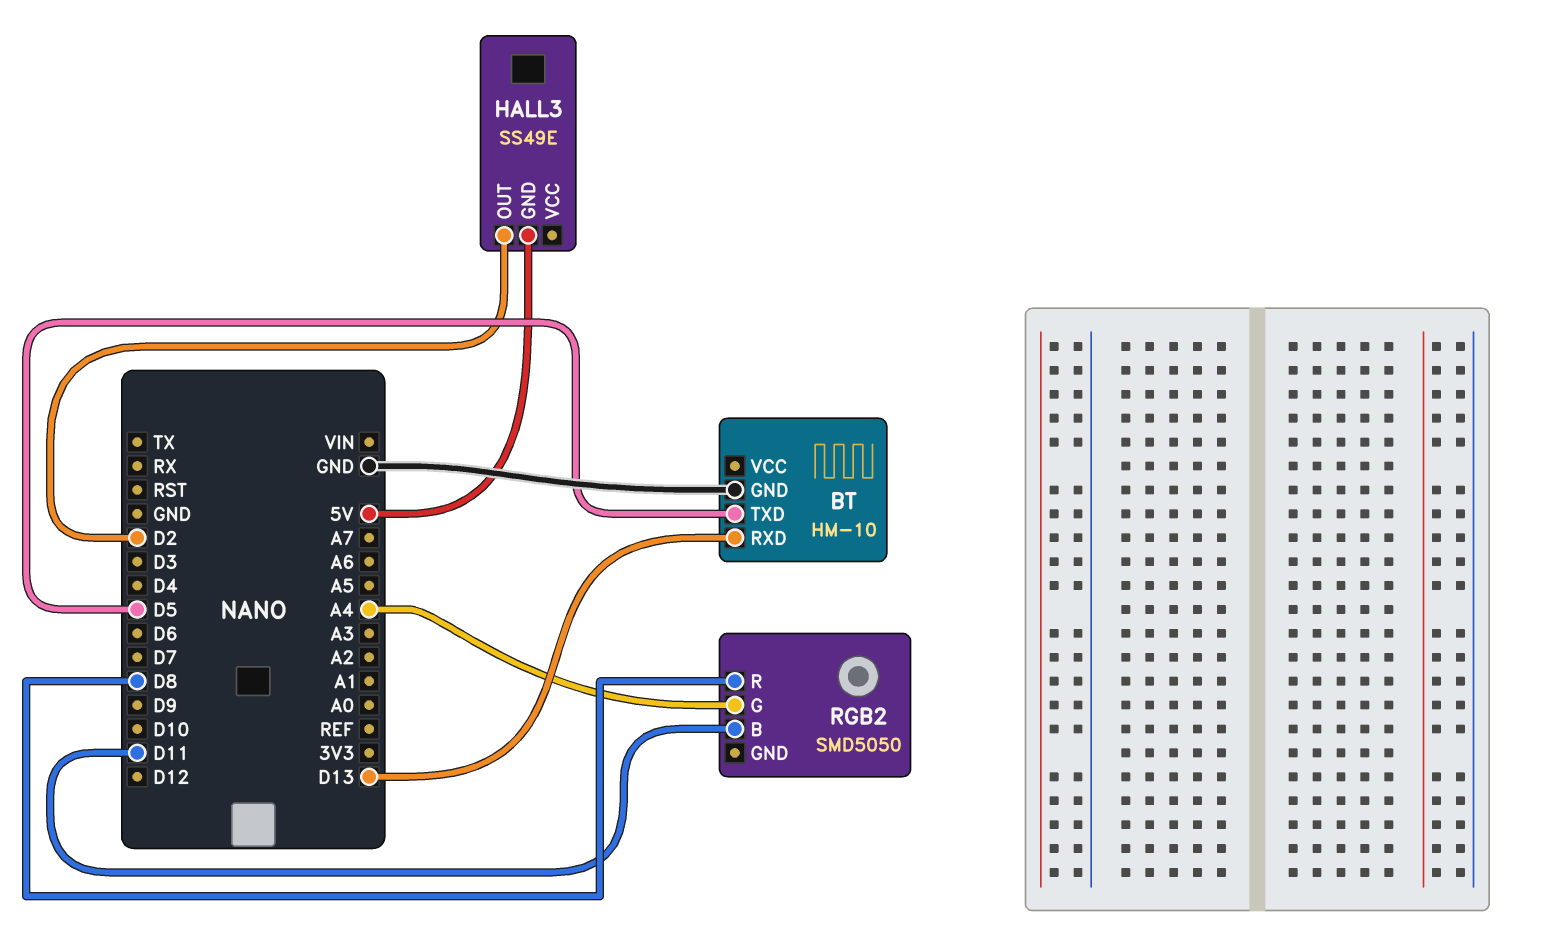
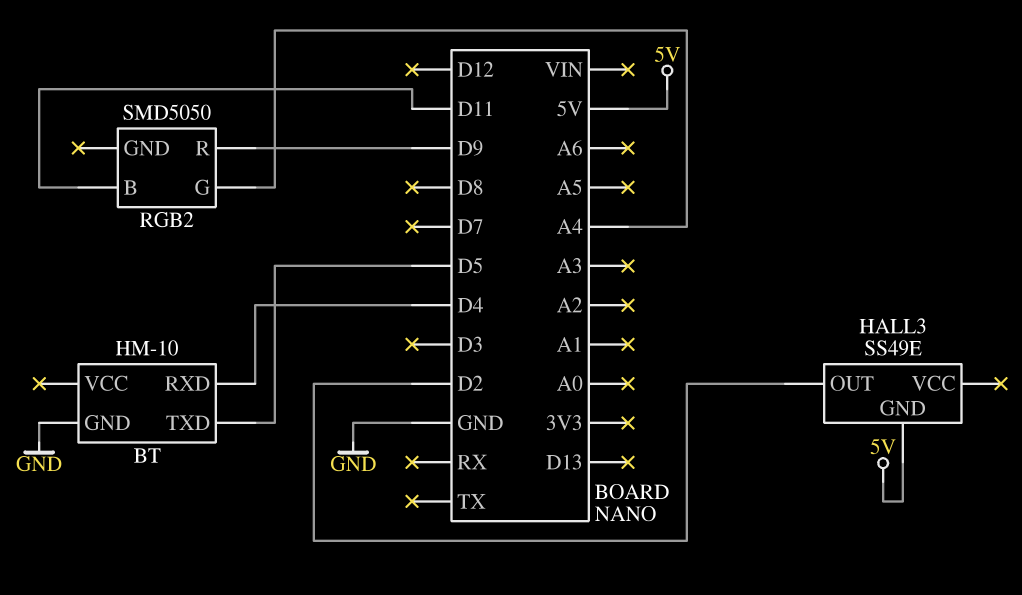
BT pin RXD: D13 -> D4
RGB2 pin R: D8 -> D9

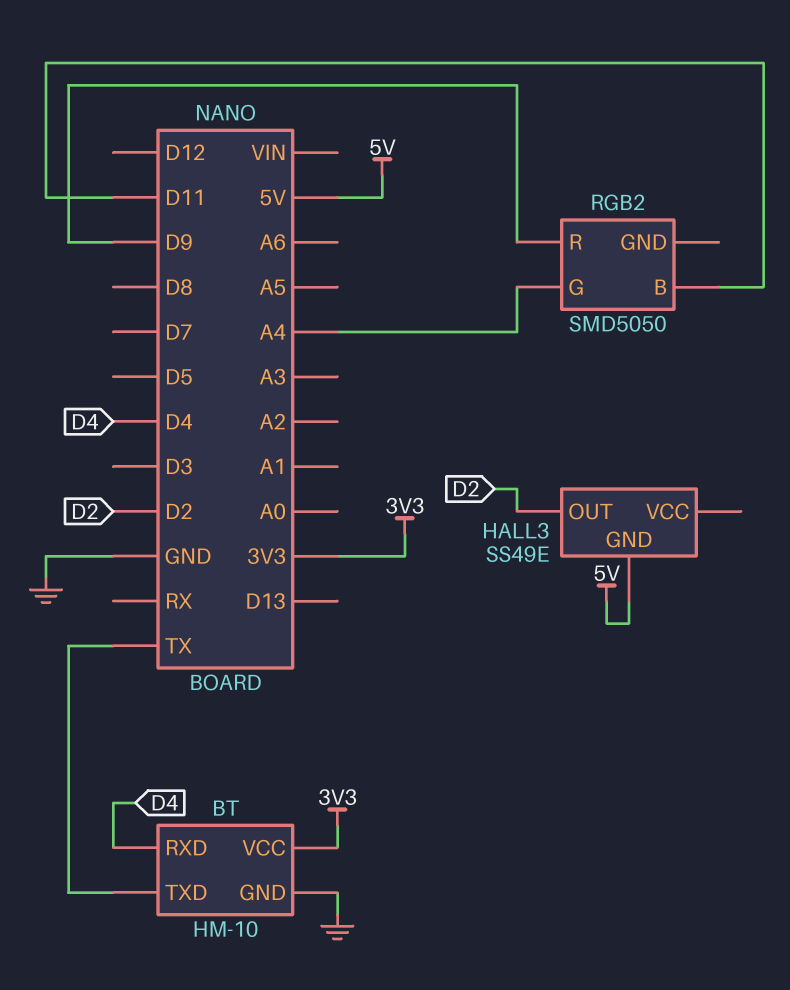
BT pin TXD: D5 -> TX
BT pin VCC: none -> 3V3

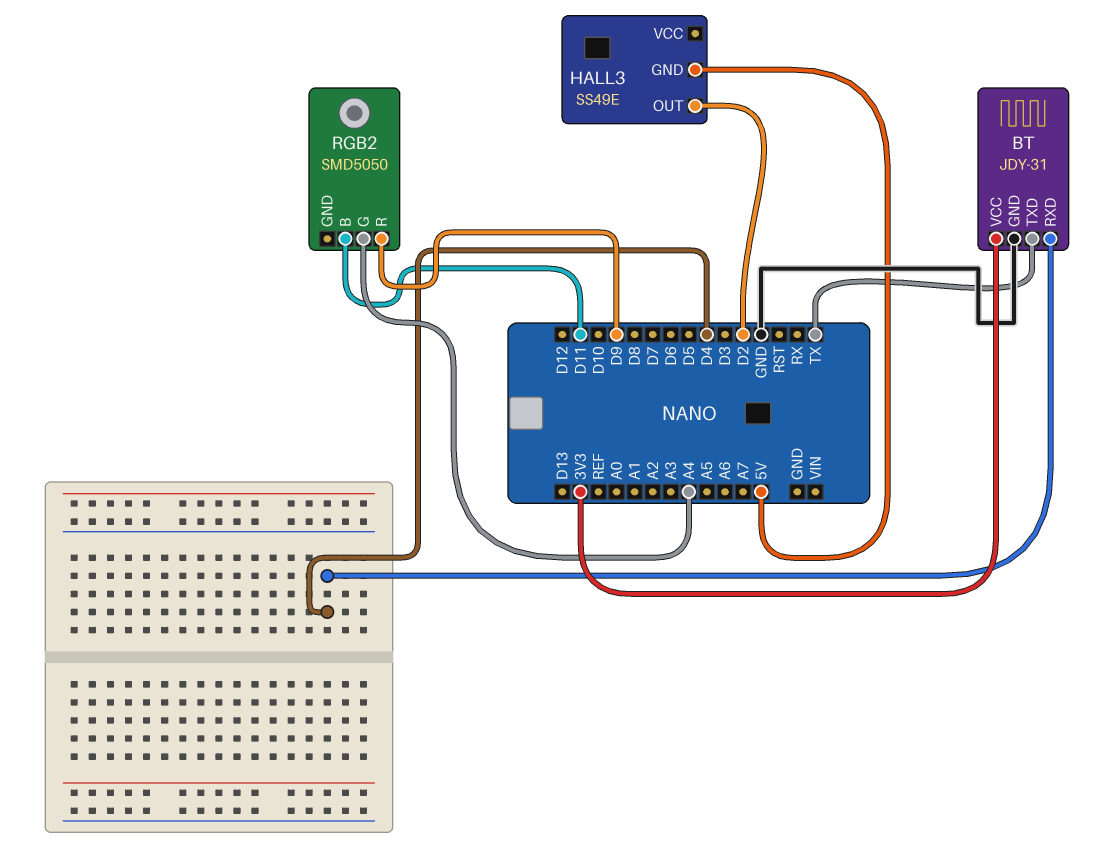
BT: HM-10 -> JDY-31

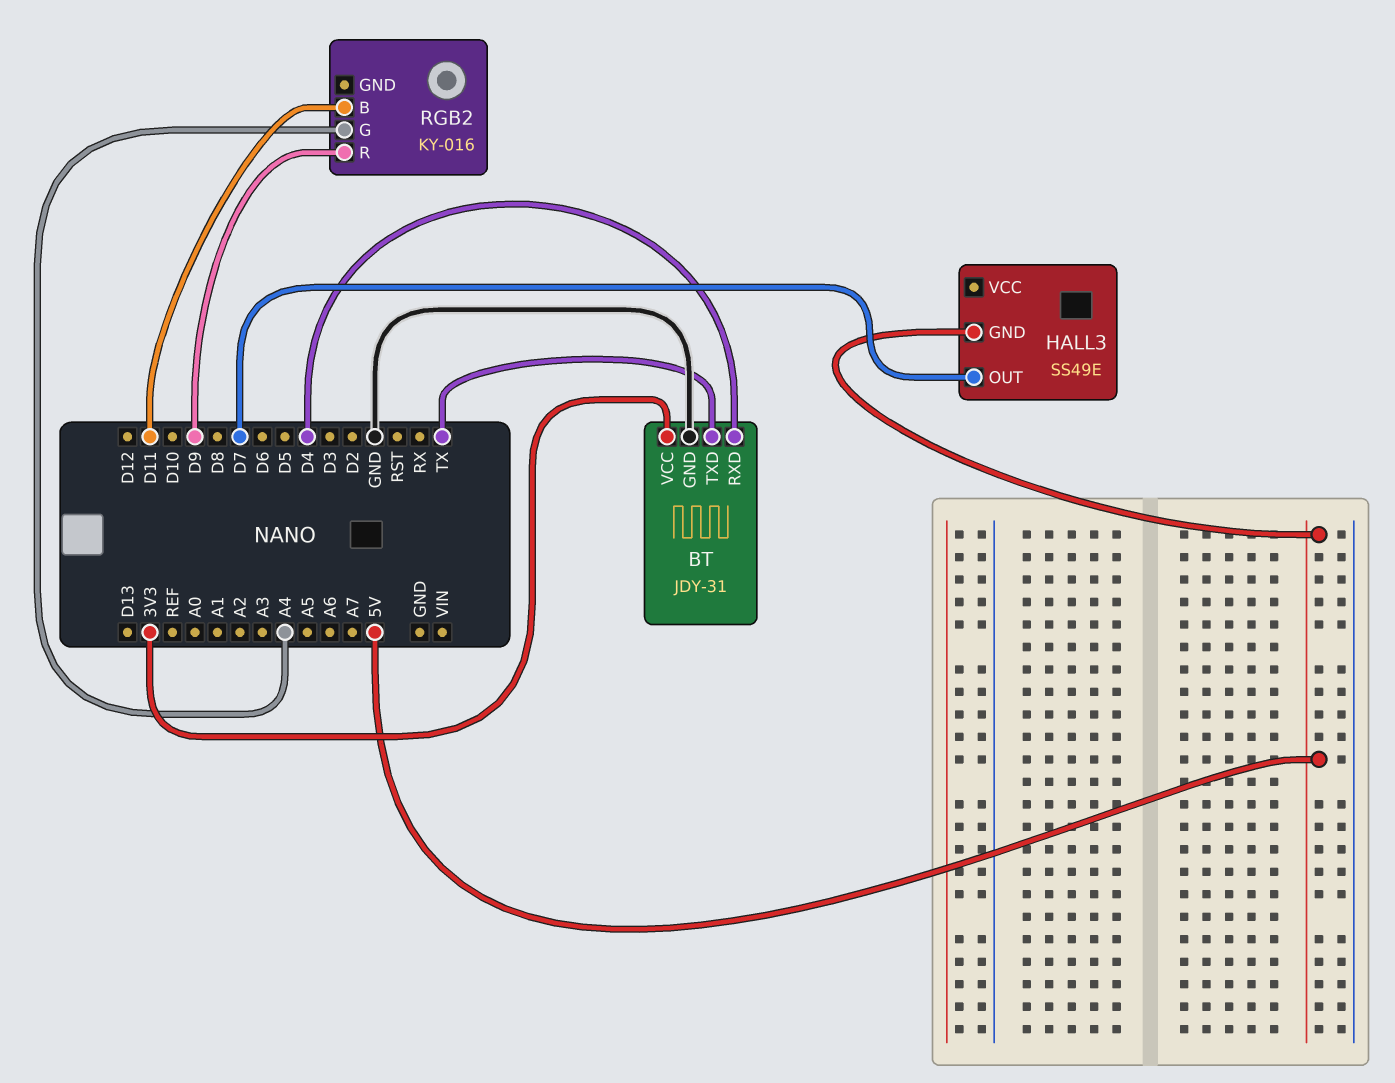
HALL3 pin OUT: D2 -> D7
RGB2: SMD5050 -> KY-016

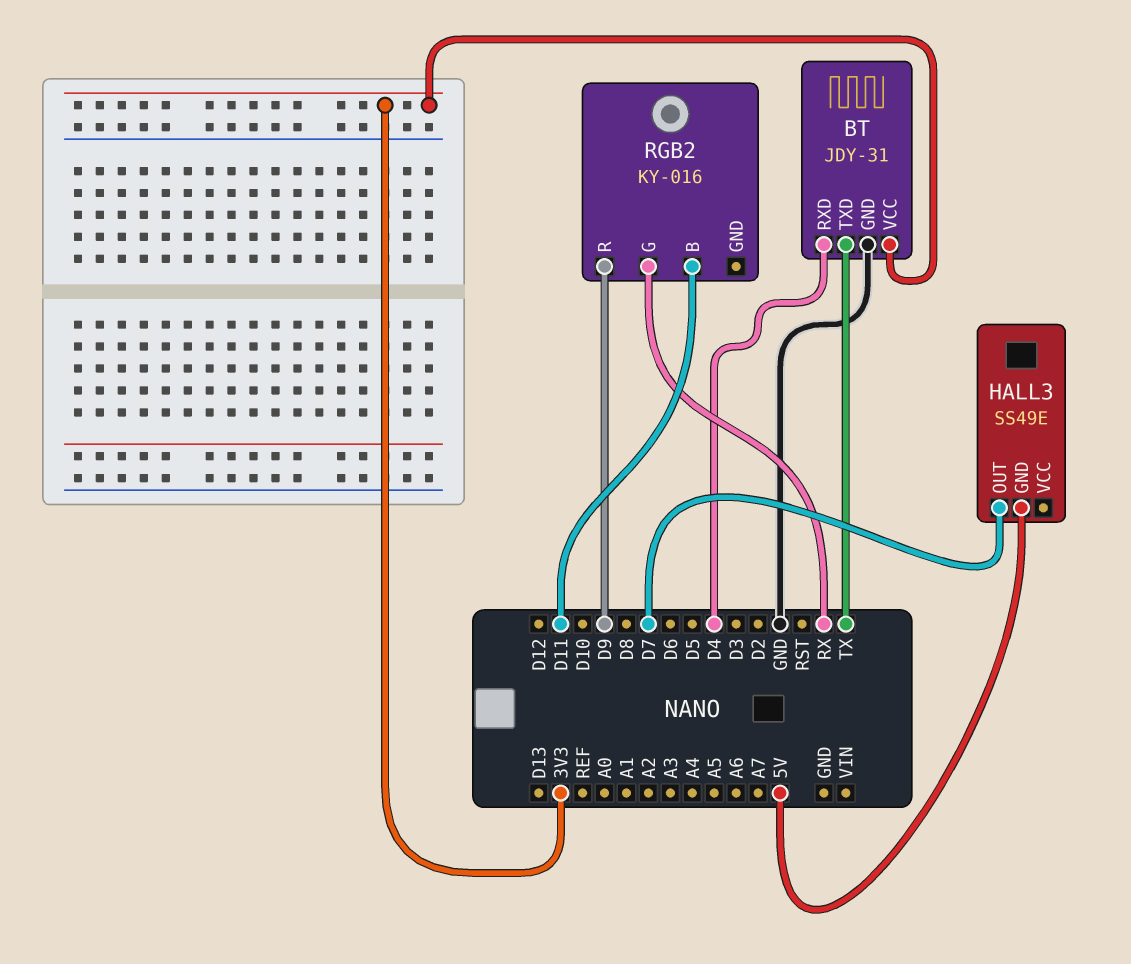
RGB2 pin G: A4 -> RX

